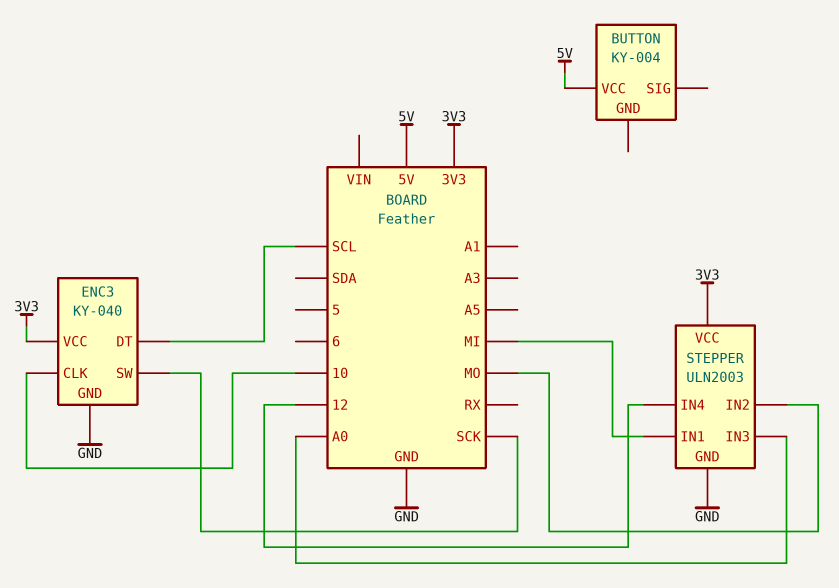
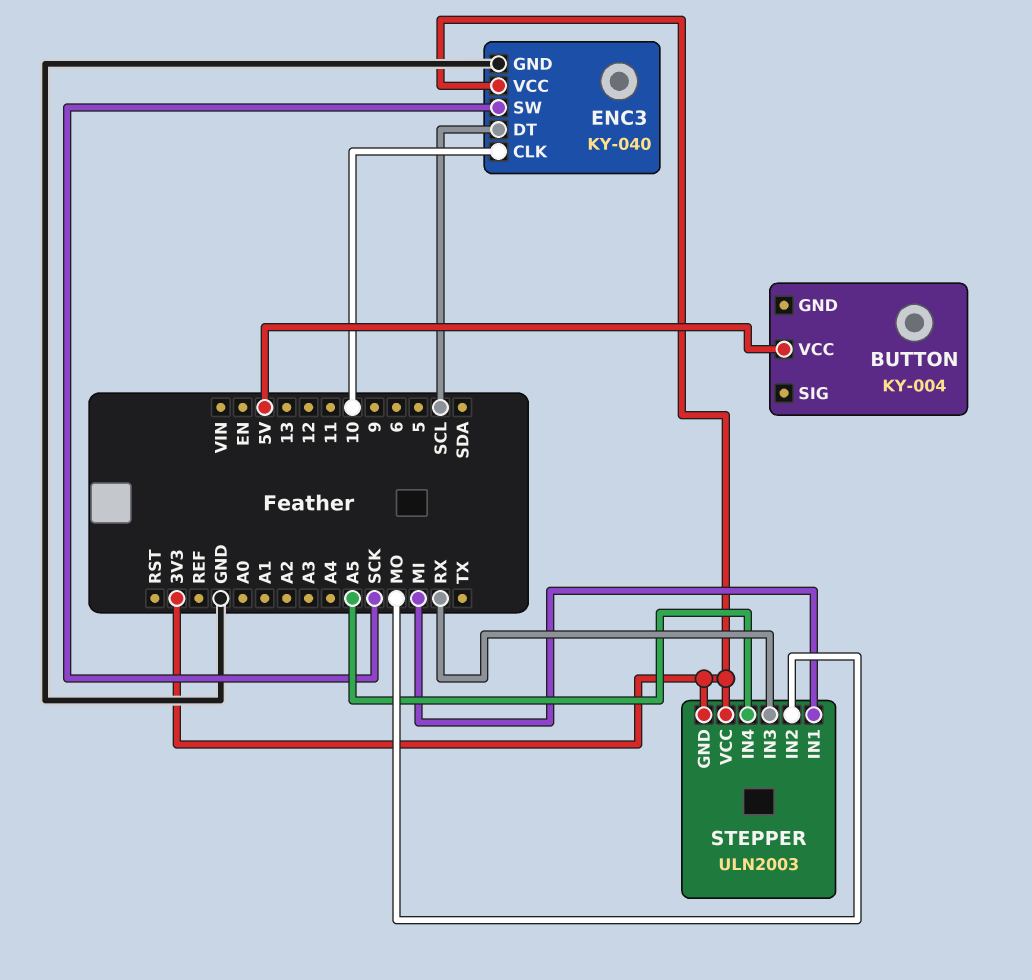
STEPPER pin GND: GND -> 3V3
STEPPER pin IN3: A0 -> RX
STEPPER pin IN4: 12 -> A5

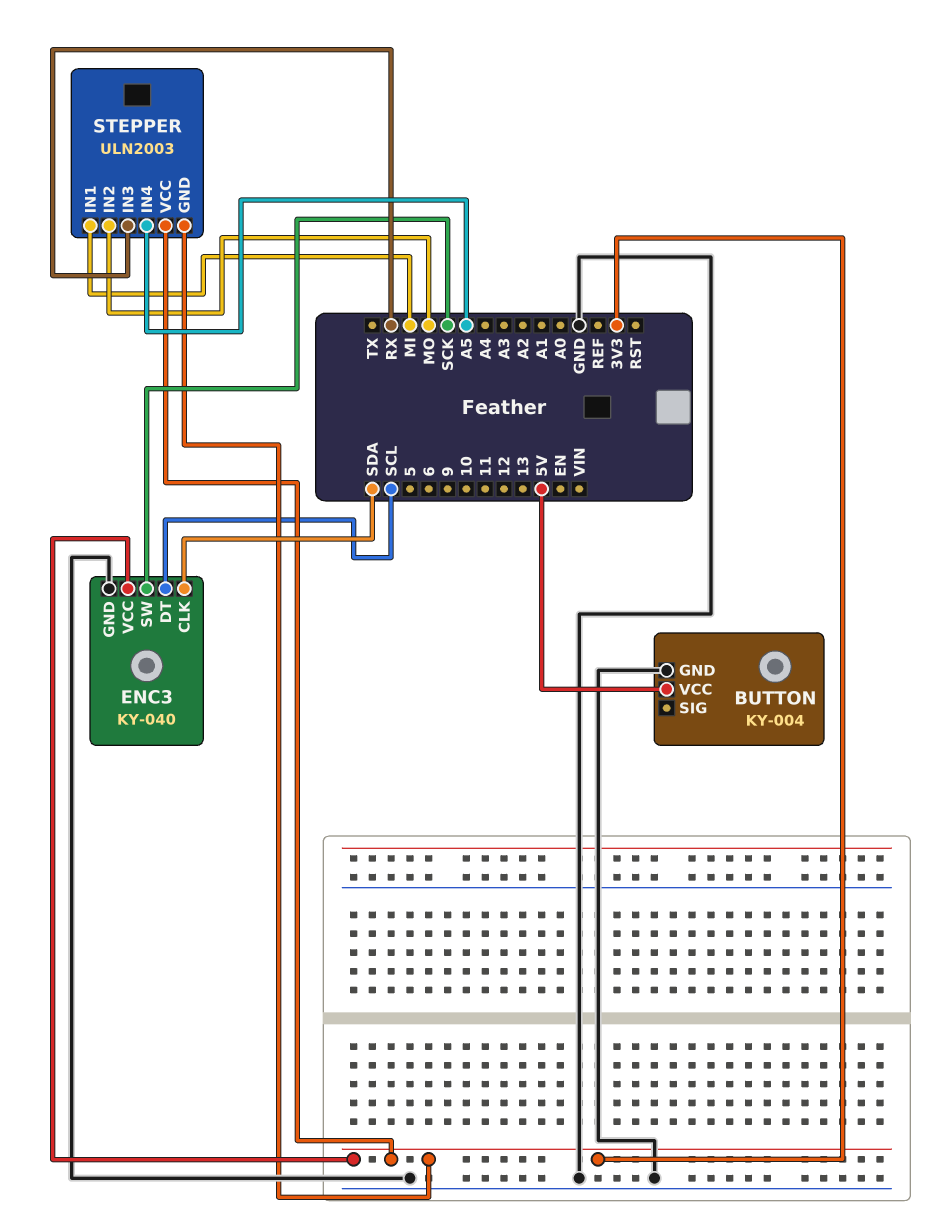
BUTTON pin GND: none -> GND
ENC3 pin CLK: 10 -> SDA

